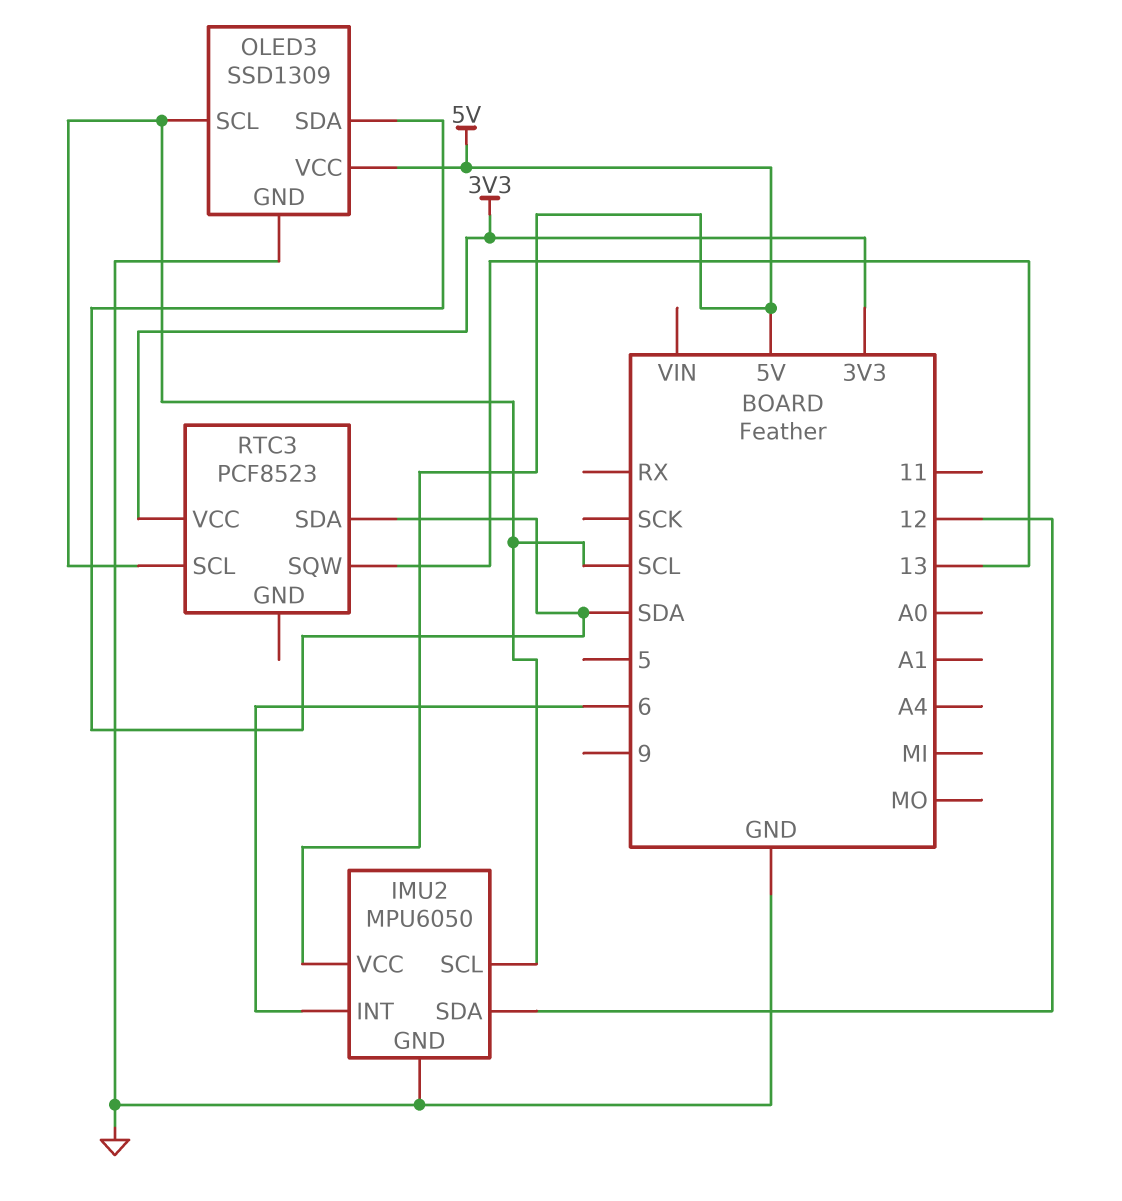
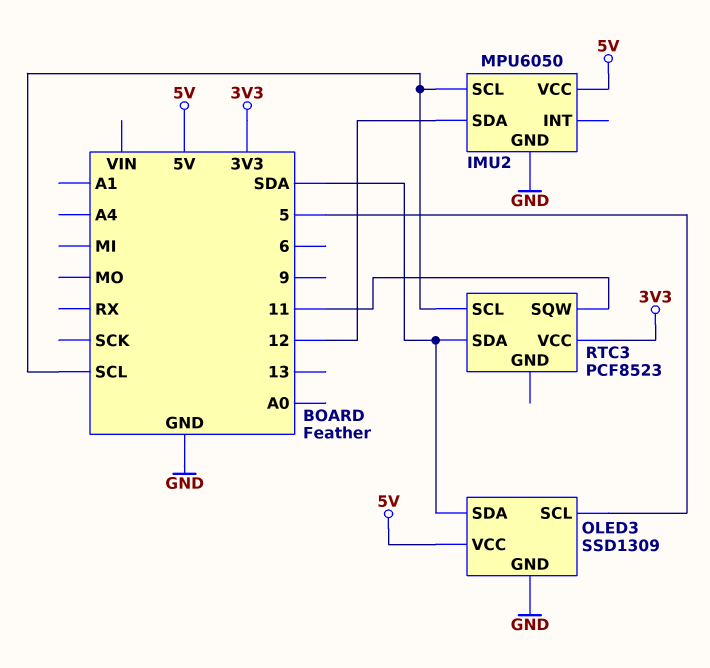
IMU2 pin INT: 6 -> none
OLED3 pin SCL: SCL -> 5
RTC3 pin SQW: 13 -> 11

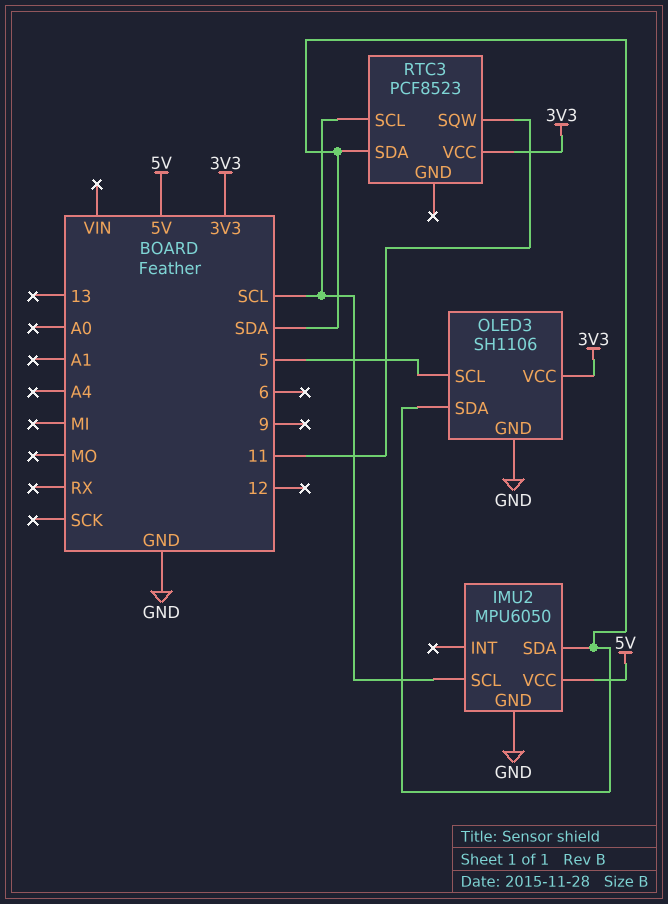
IMU2 pin SDA: 12 -> SDA
OLED3: SSD1309 -> SH1106
OLED3 pin VCC: 5V -> 3V3

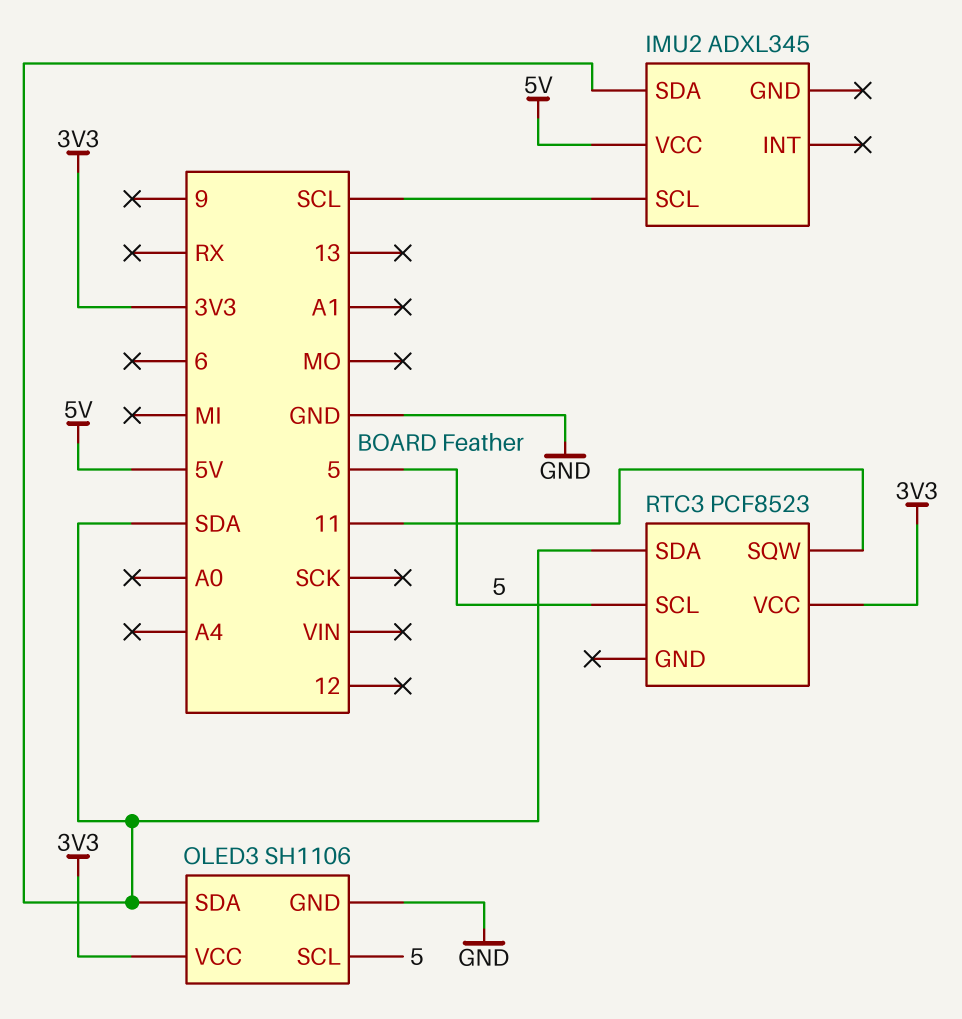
IMU2: MPU6050 -> ADXL345
IMU2 pin GND: GND -> none
RTC3 pin SCL: SCL -> 5

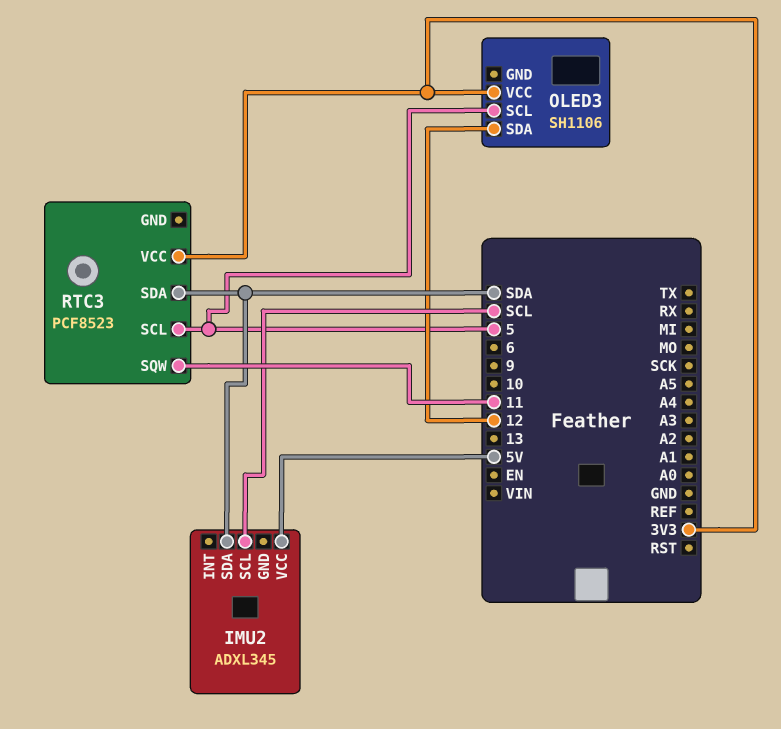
OLED3 pin GND: GND -> none
OLED3 pin SDA: SDA -> 12

